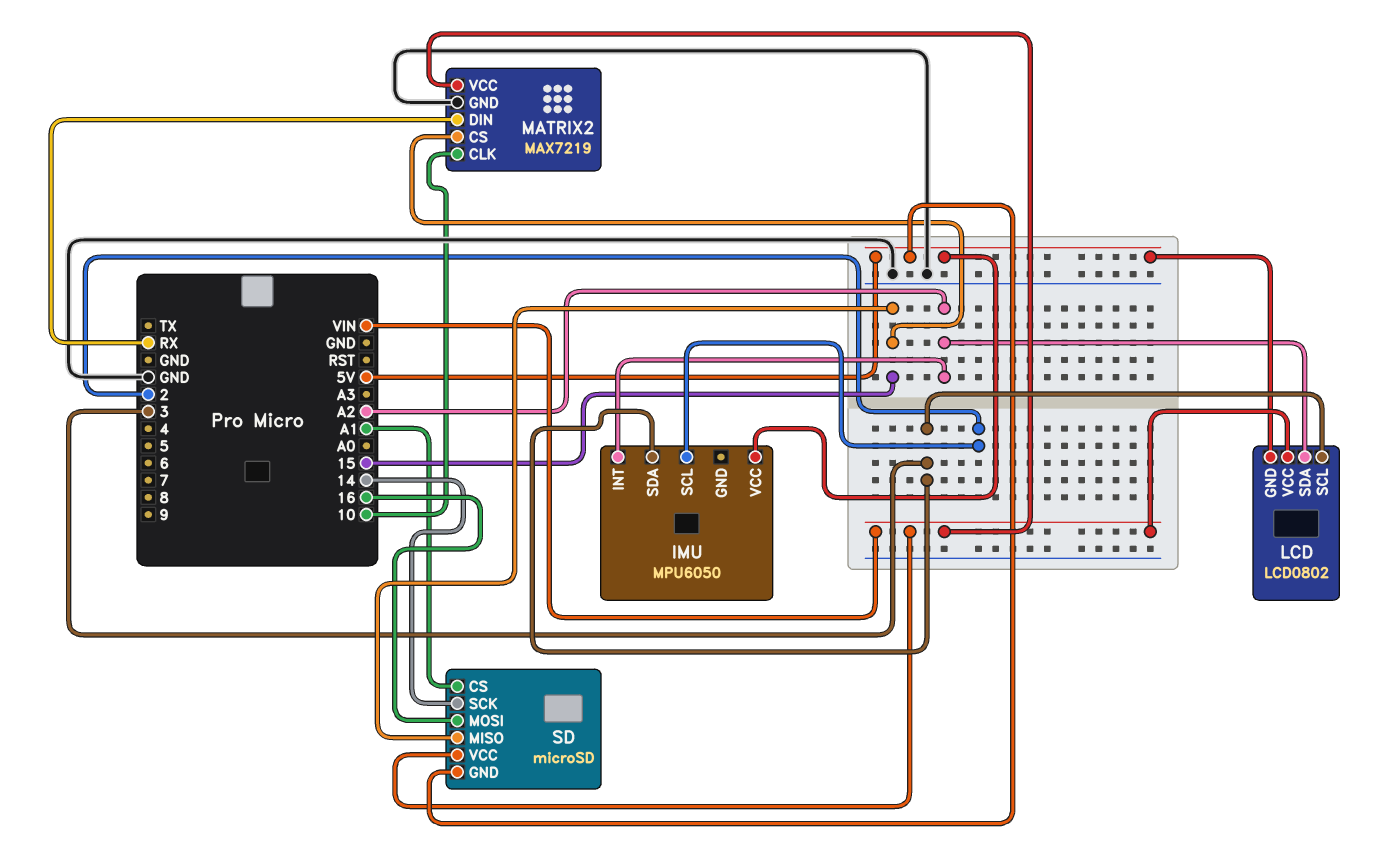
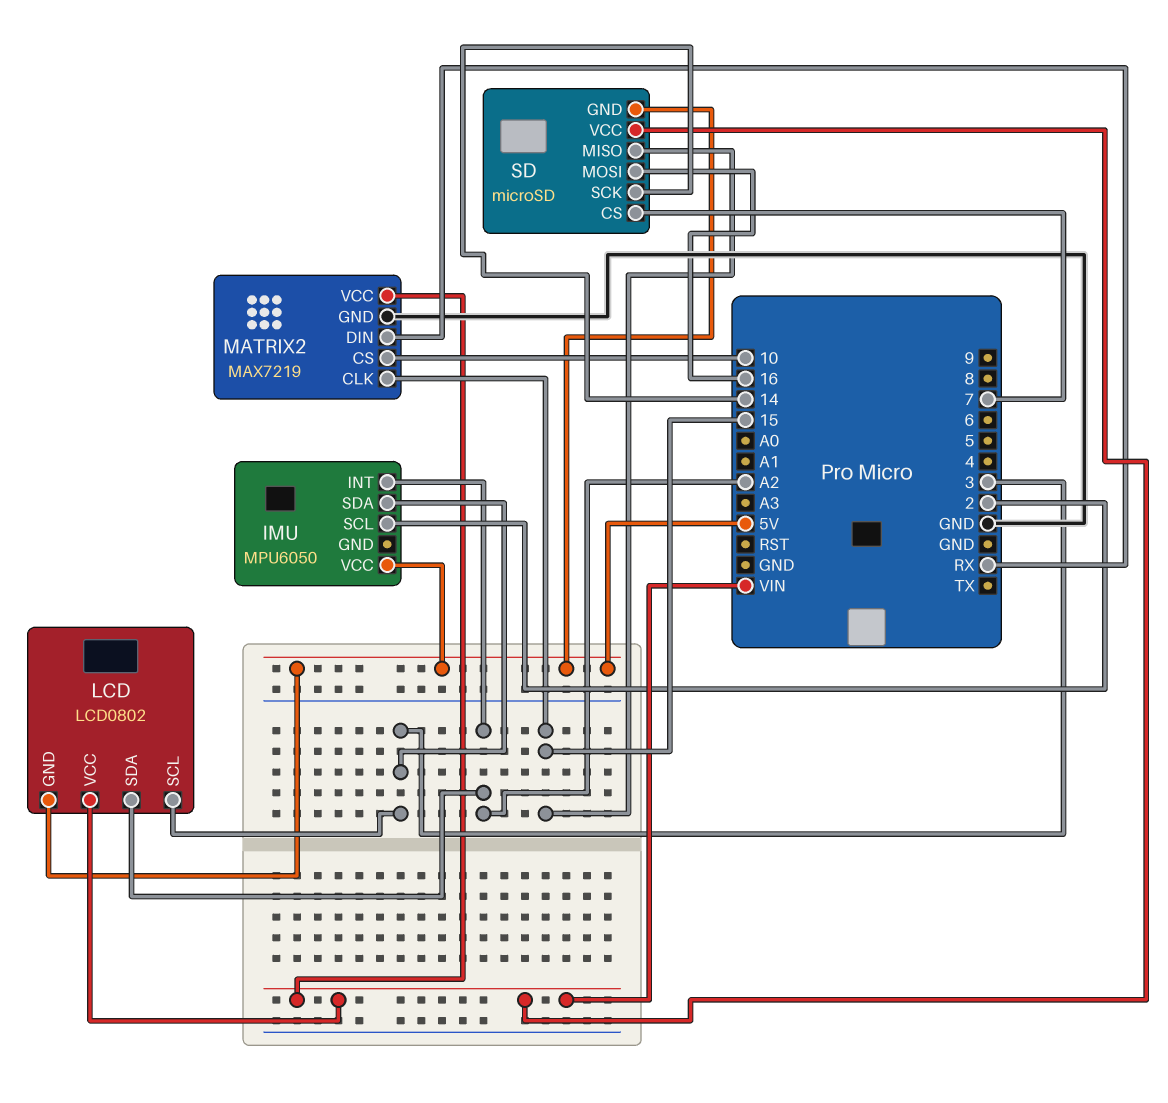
MATRIX2 pin CLK: 10 -> 15
MATRIX2 pin CS: 15 -> 10
SD pin CS: A1 -> 7

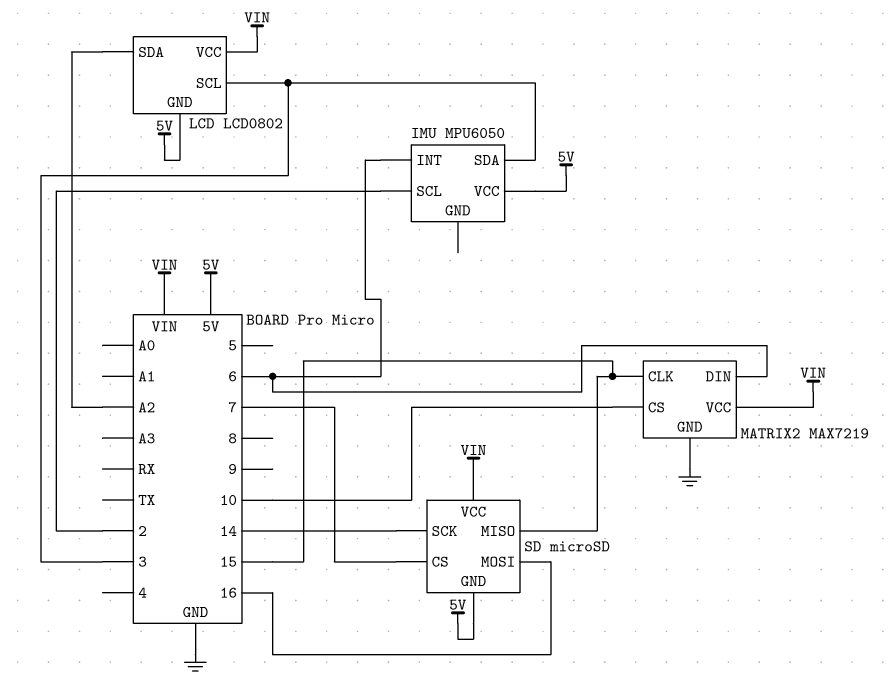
IMU pin INT: A2 -> 6
MATRIX2 pin DIN: RX -> 6

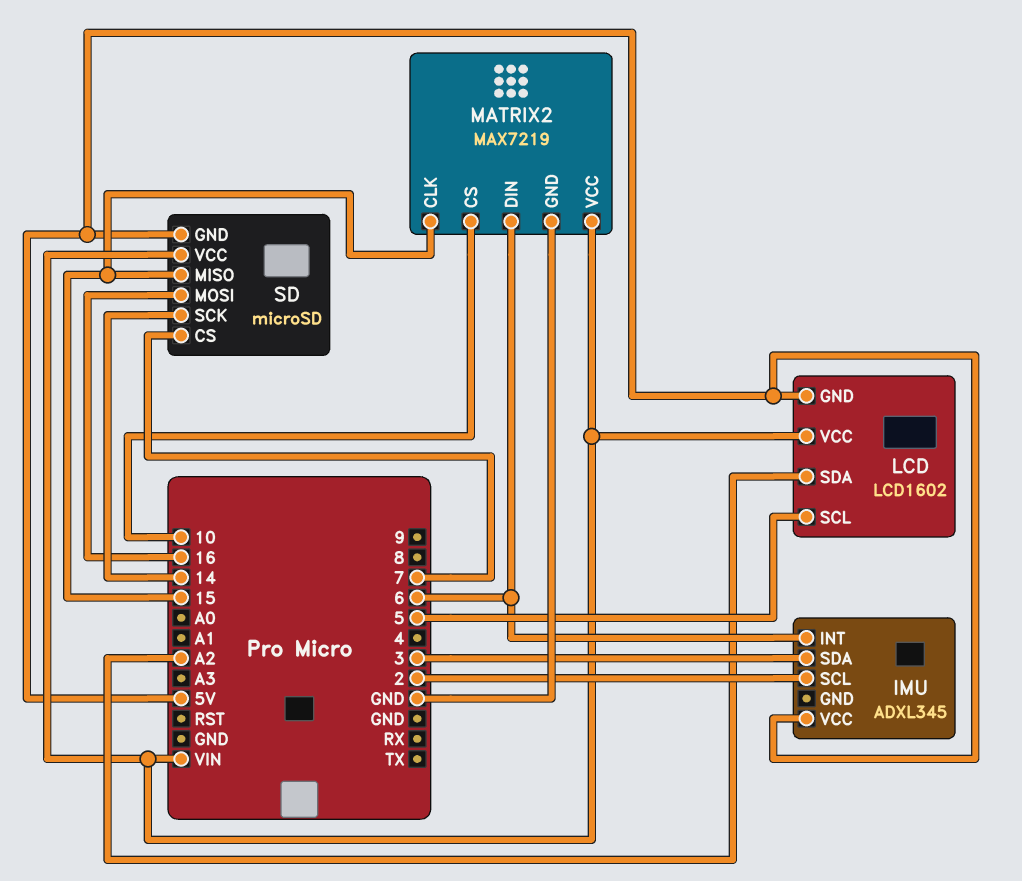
IMU: MPU6050 -> ADXL345
LCD: LCD0802 -> LCD1602
LCD pin SCL: 3 -> 5

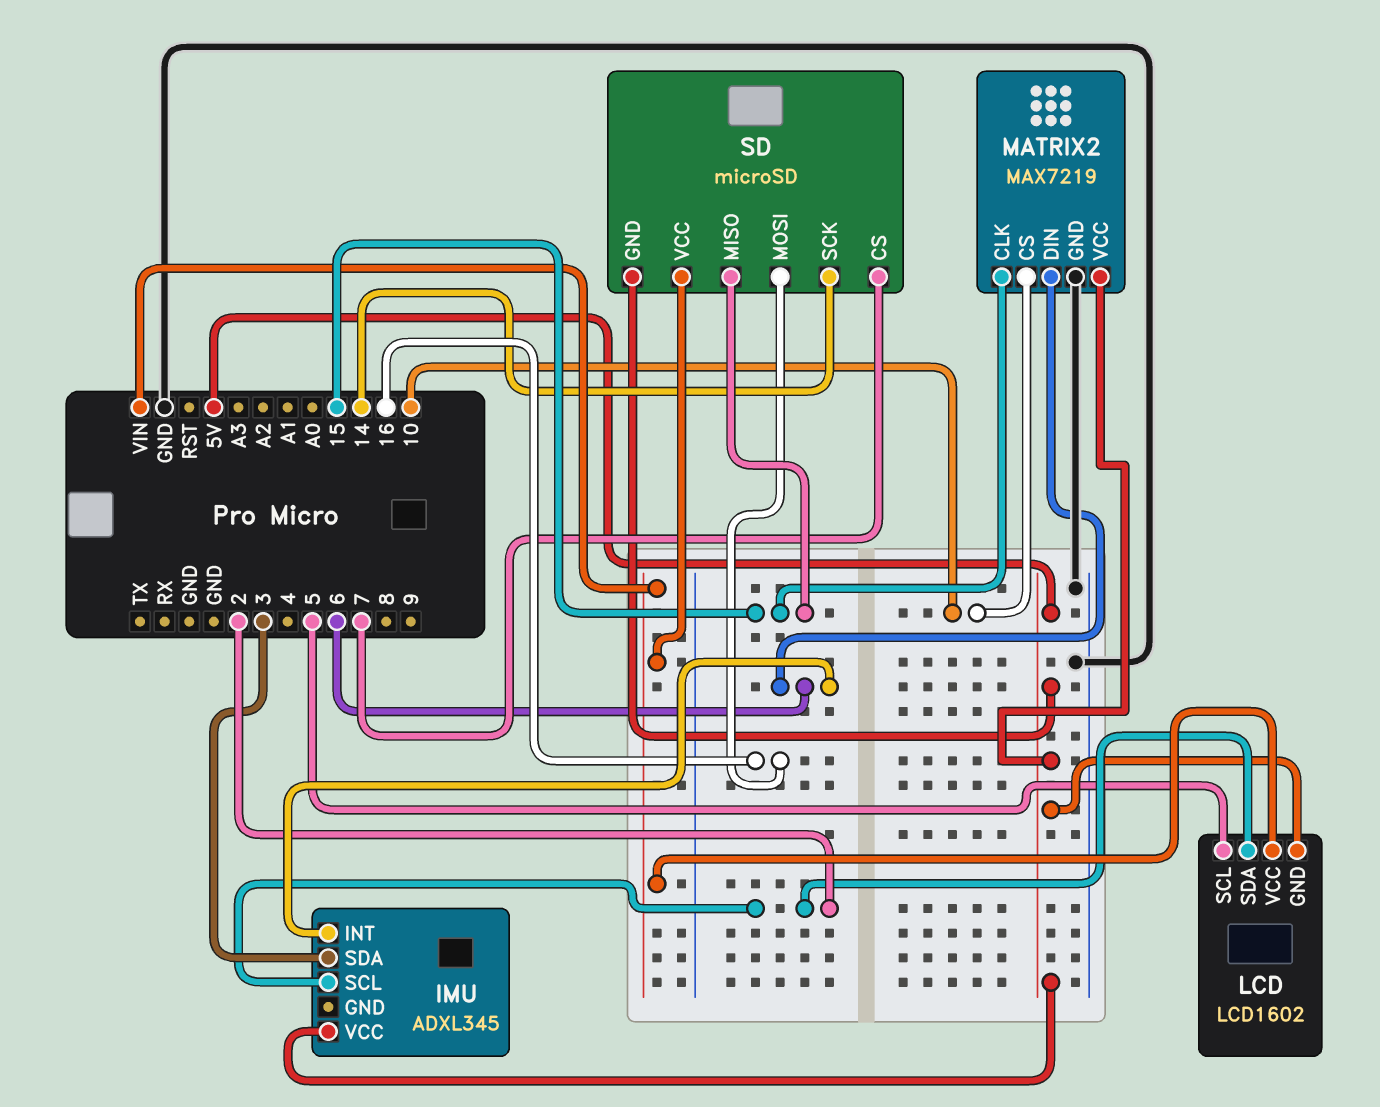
LCD pin SDA: A2 -> 2
MATRIX2 pin VCC: VIN -> 5V

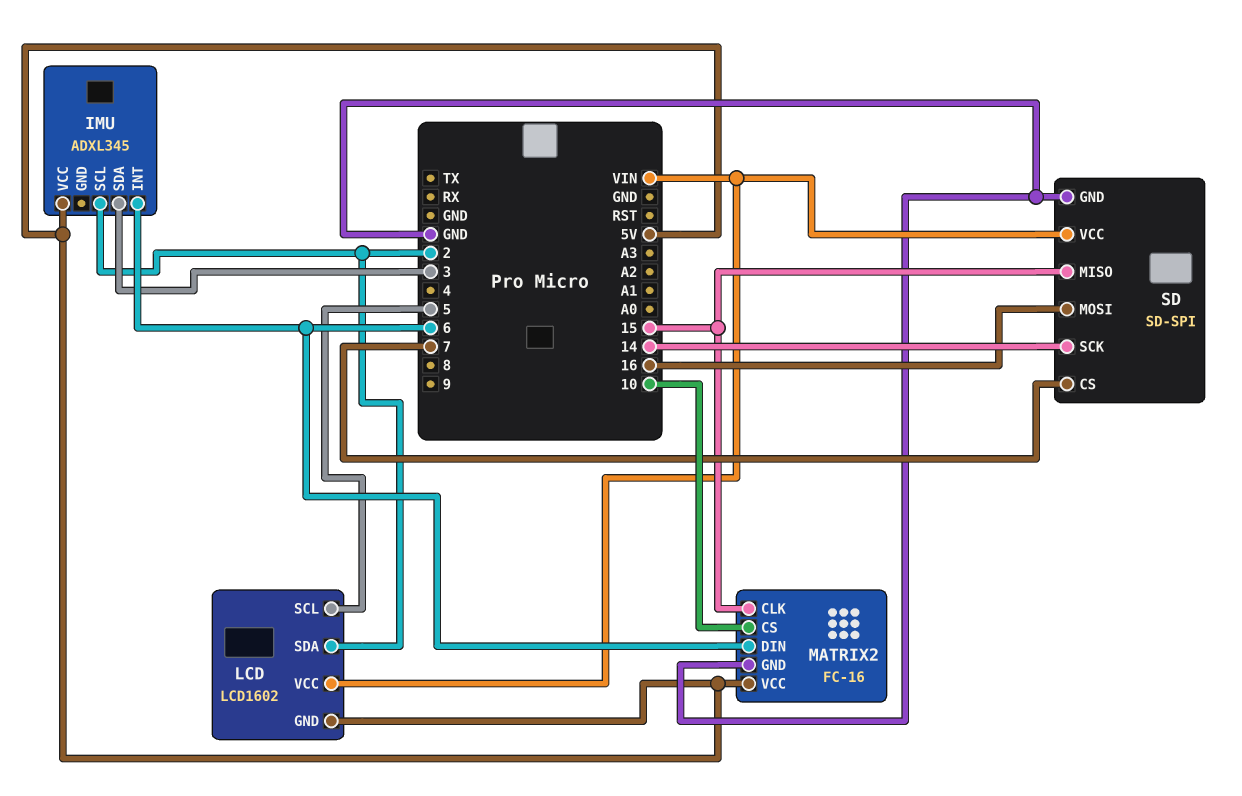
MATRIX2: MAX7219 -> FC-16
SD: microSD -> SD-SPI
SD pin GND: 5V -> GND

